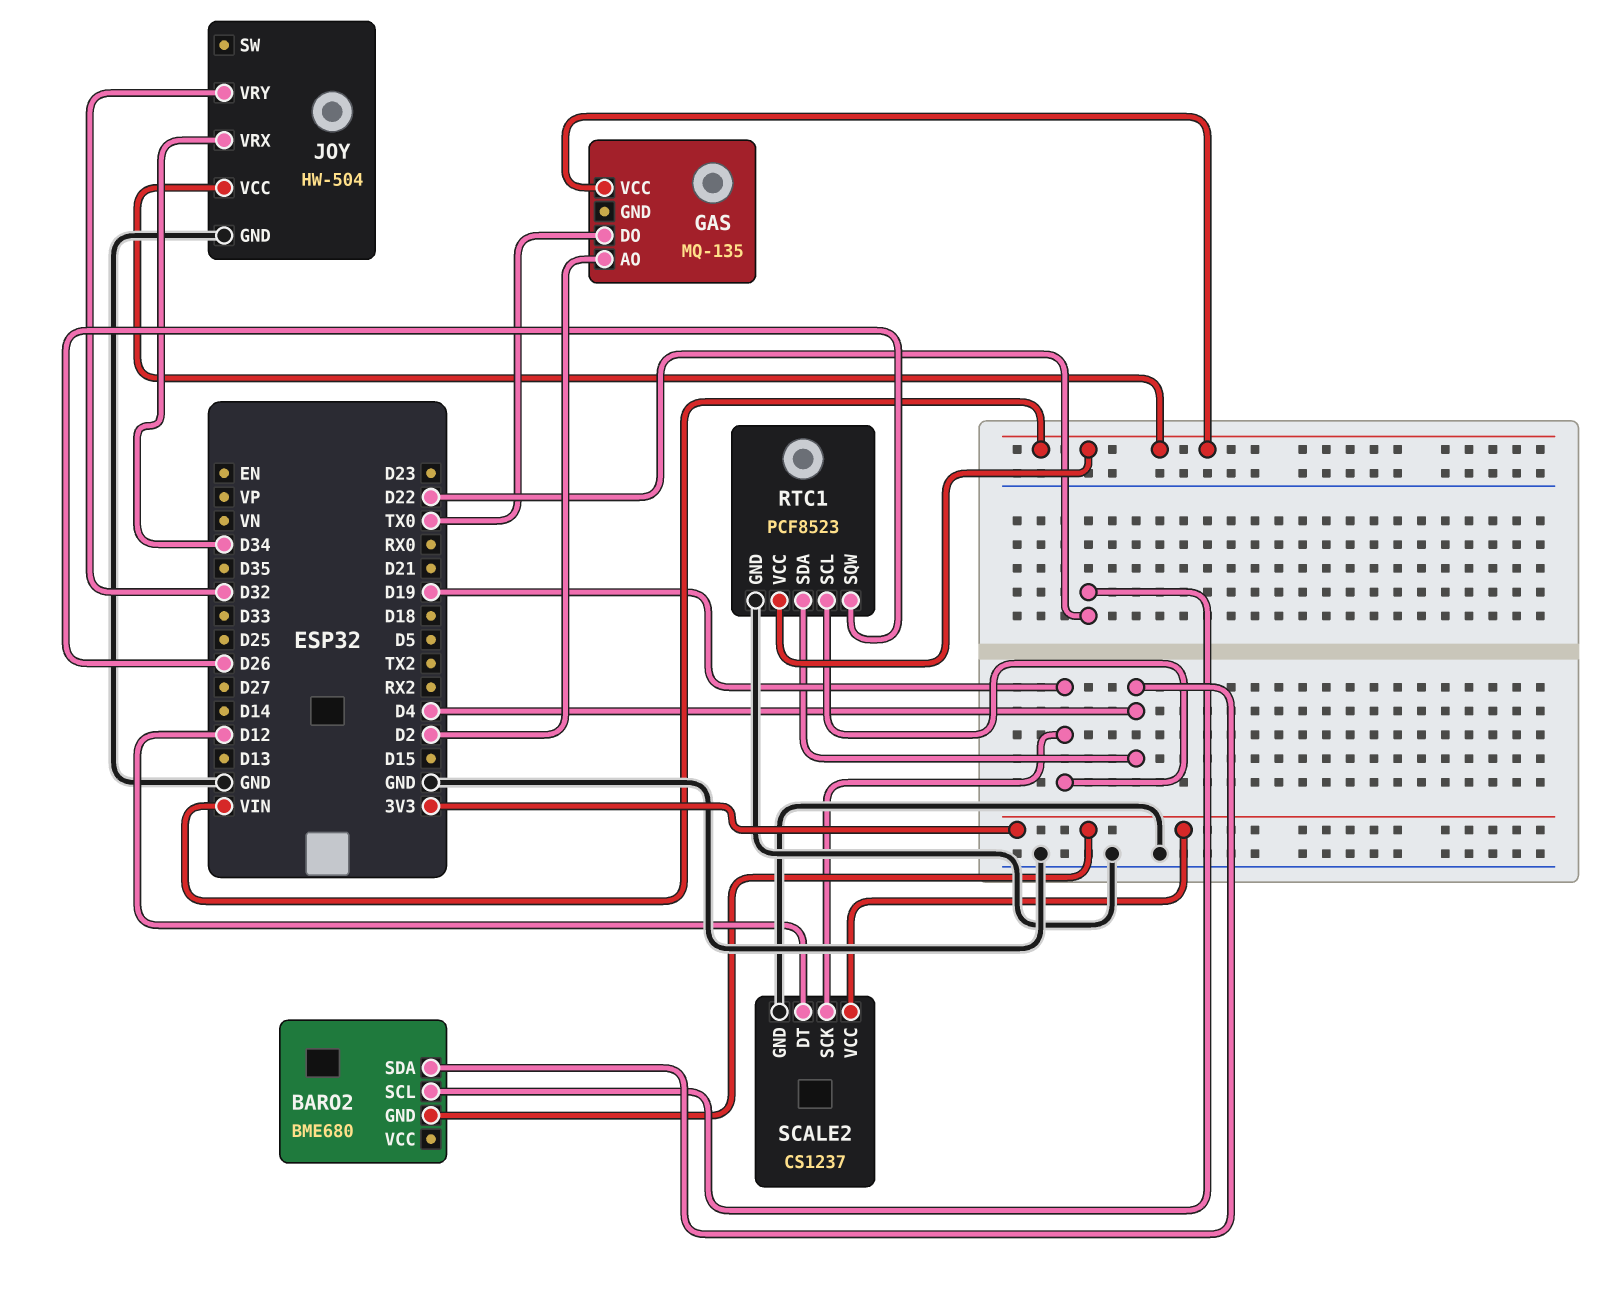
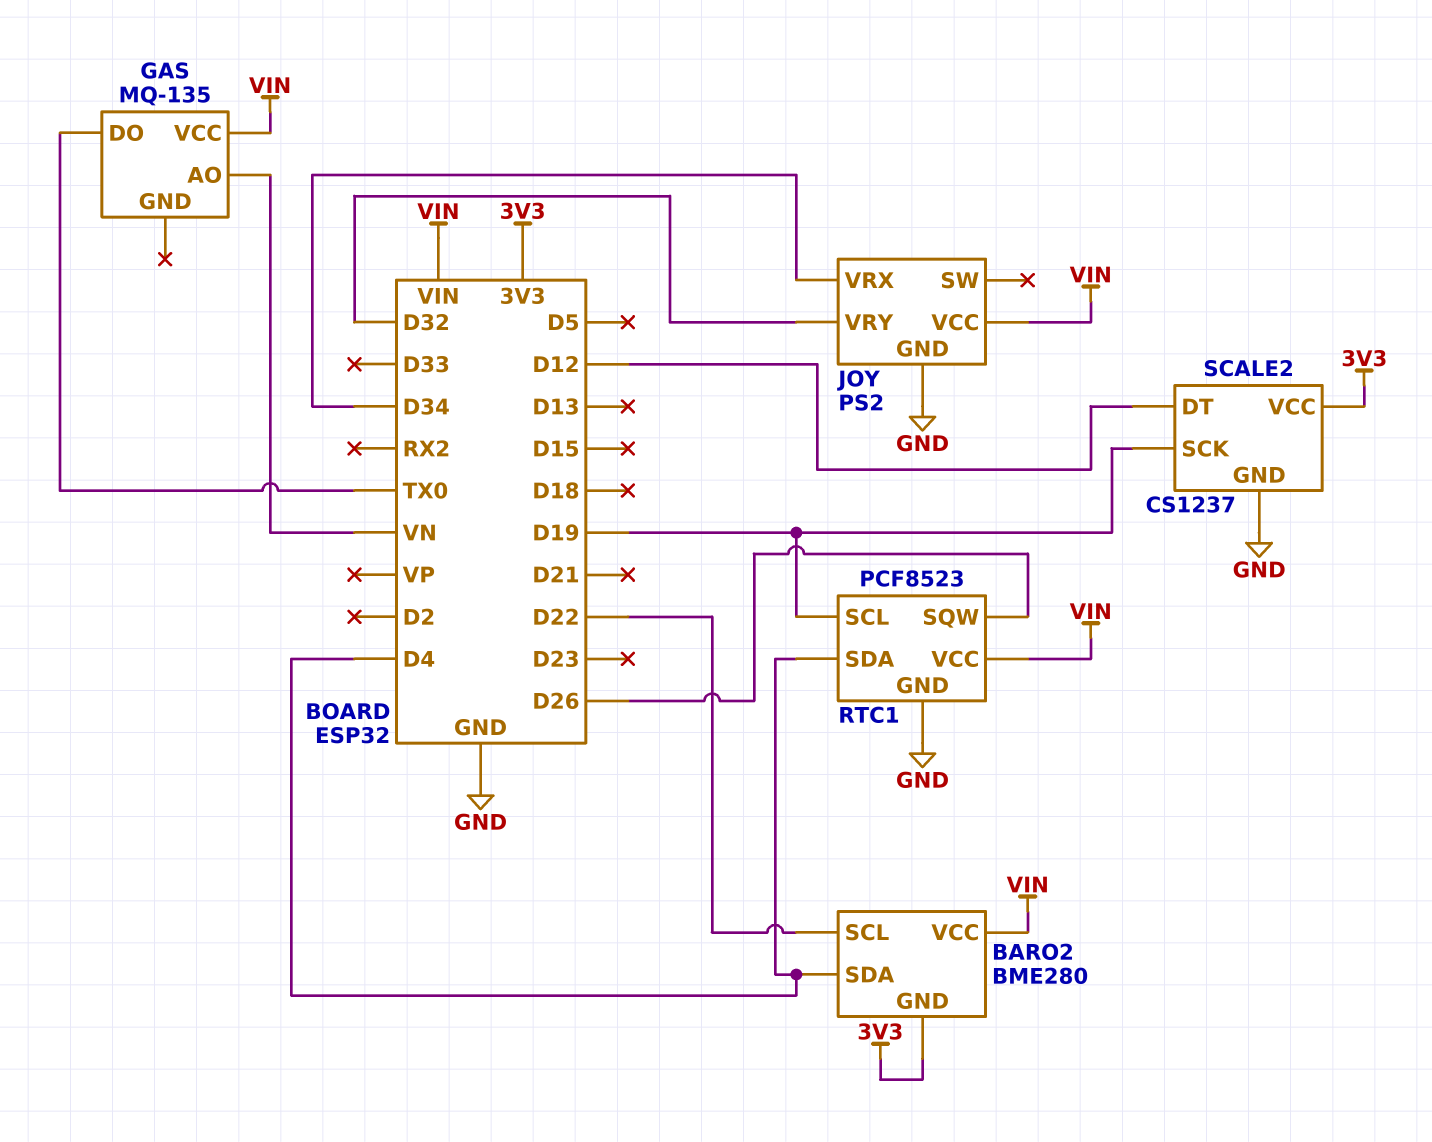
BARO2: BME680 -> BME280
BARO2 pin VCC: none -> VIN
GAS pin AO: D2 -> VN
JOY: HW-504 -> PS2

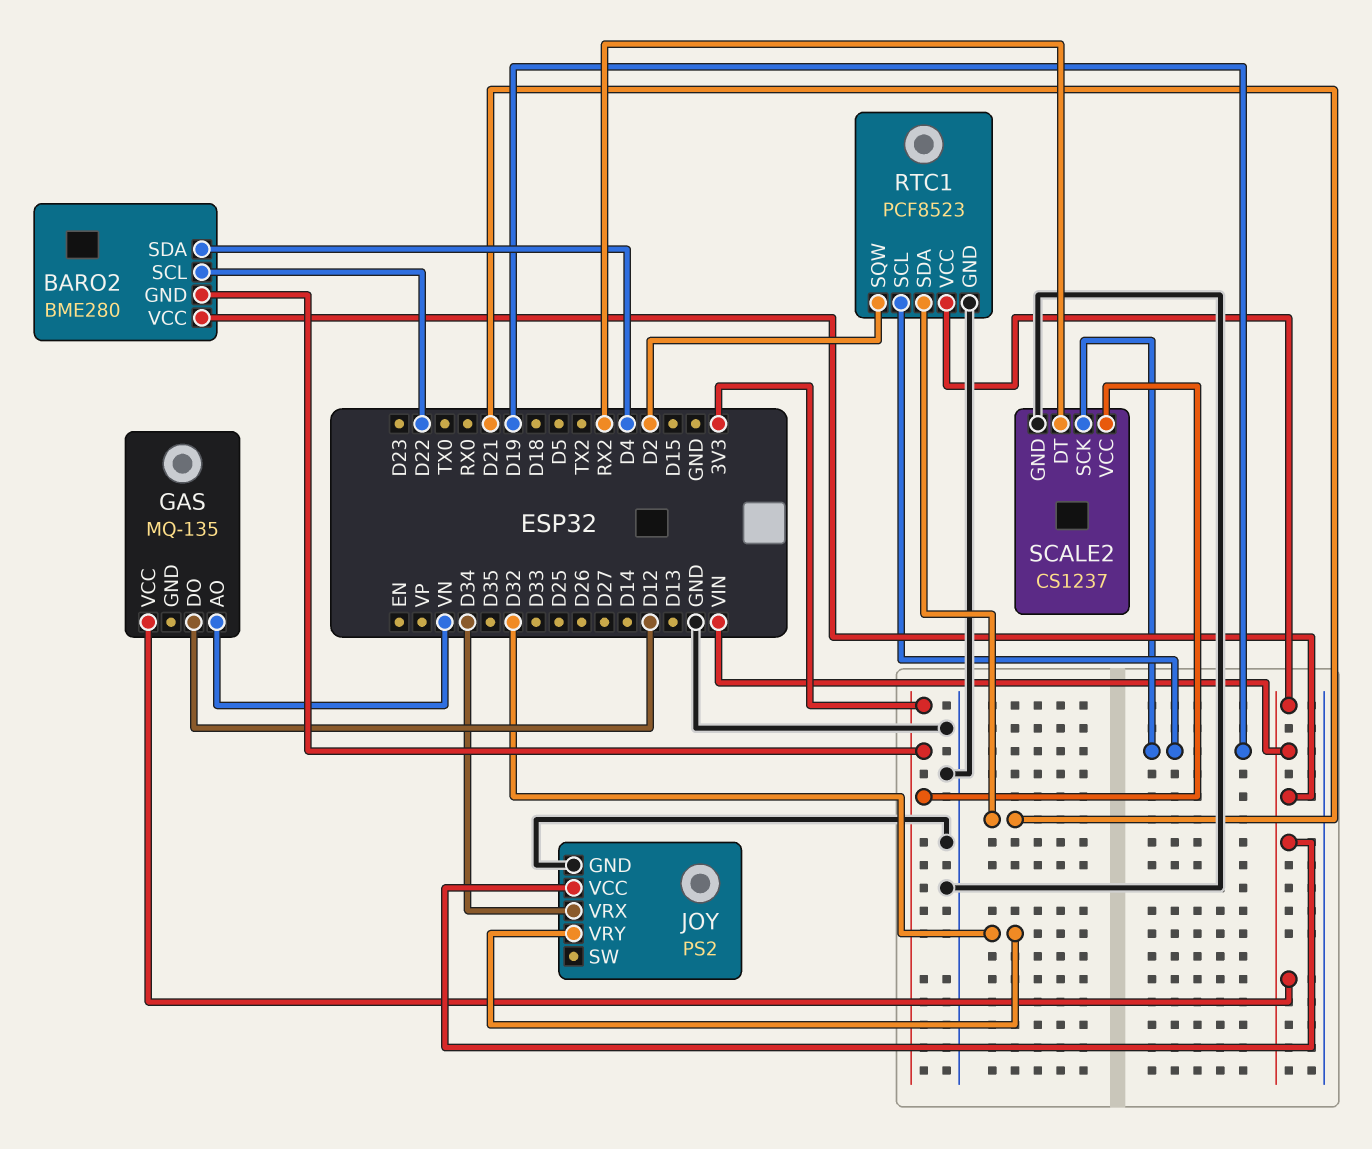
GAS pin DO: TX0 -> D12
RTC1 pin SDA: D4 -> D21
RTC1 pin SQW: D26 -> D2
SCALE2 pin DT: D12 -> RX2

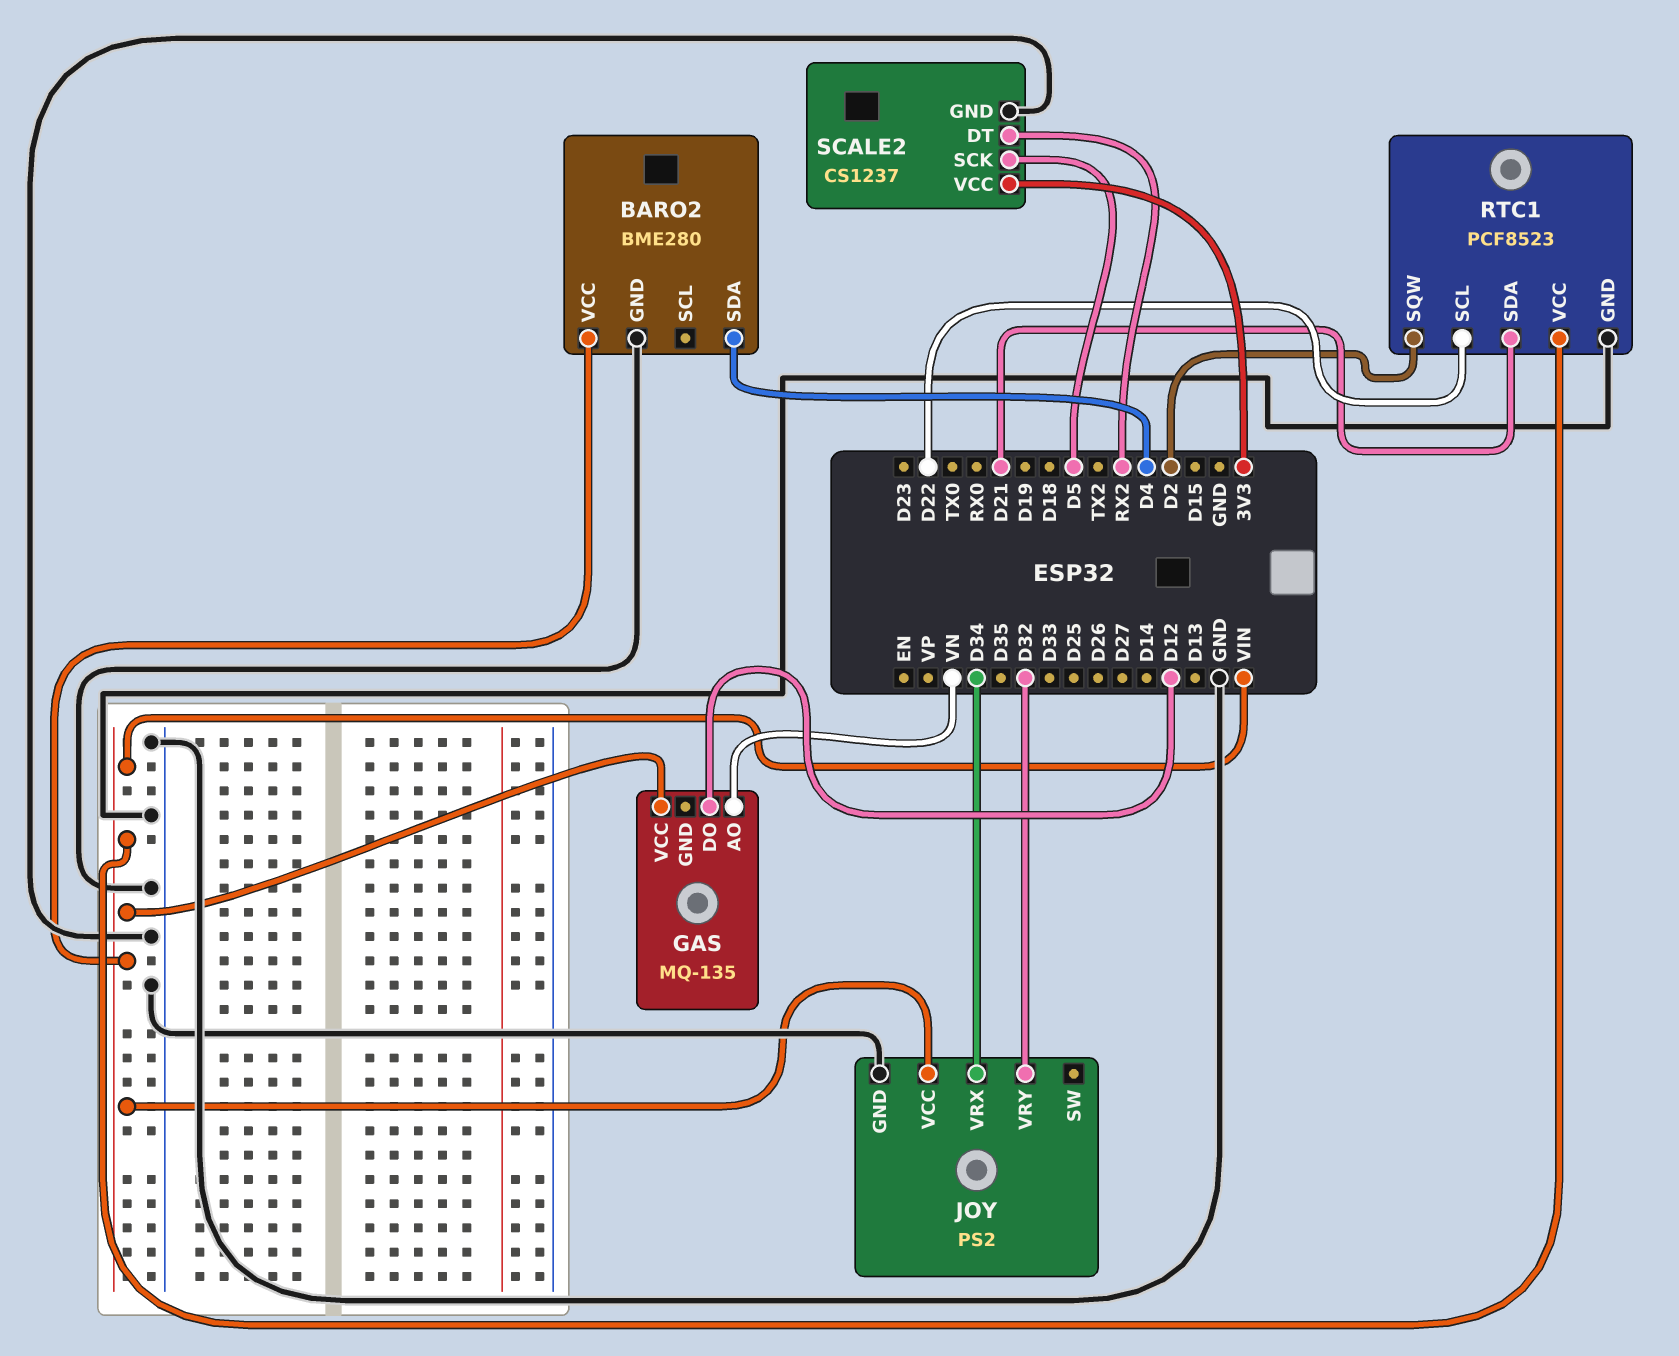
BARO2 pin GND: 3V3 -> GND
BARO2 pin SCL: D22 -> none
RTC1 pin SCL: D19 -> D22
SCALE2 pin SCK: D19 -> D5

